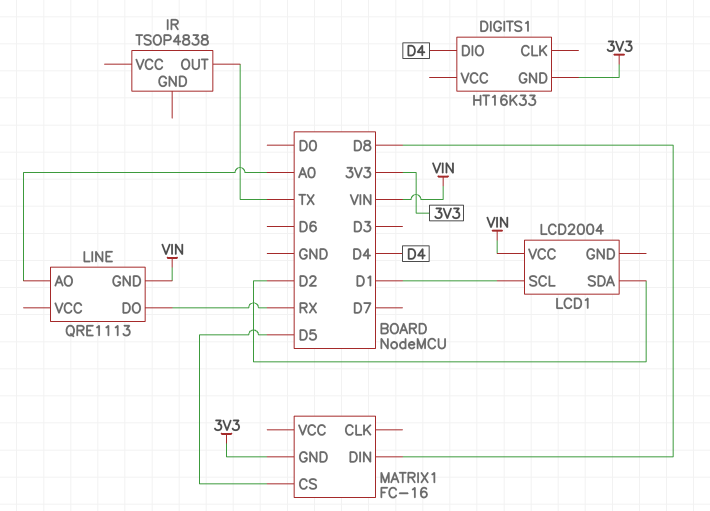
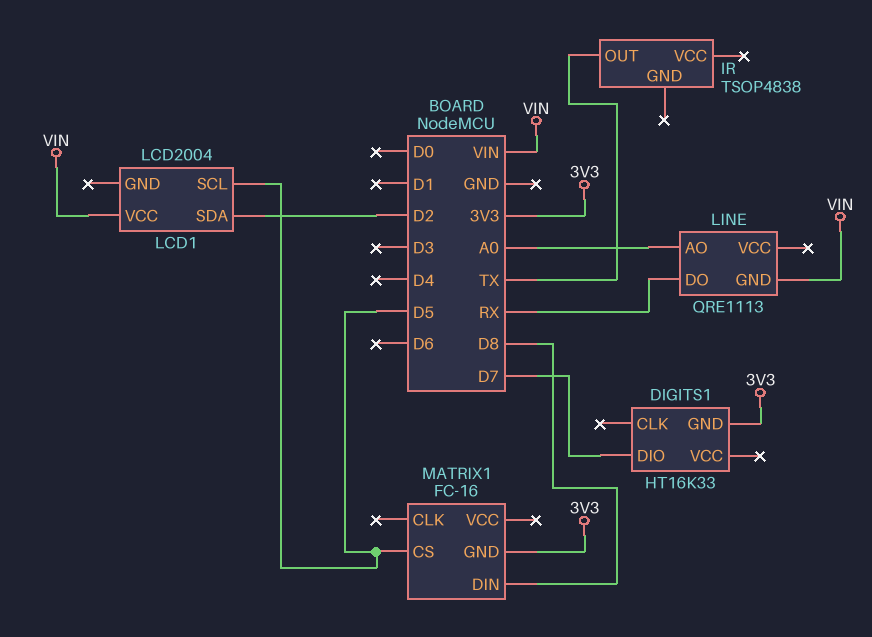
DIGITS1 pin DIO: D4 -> D7
LCD1 pin SCL: D1 -> D5

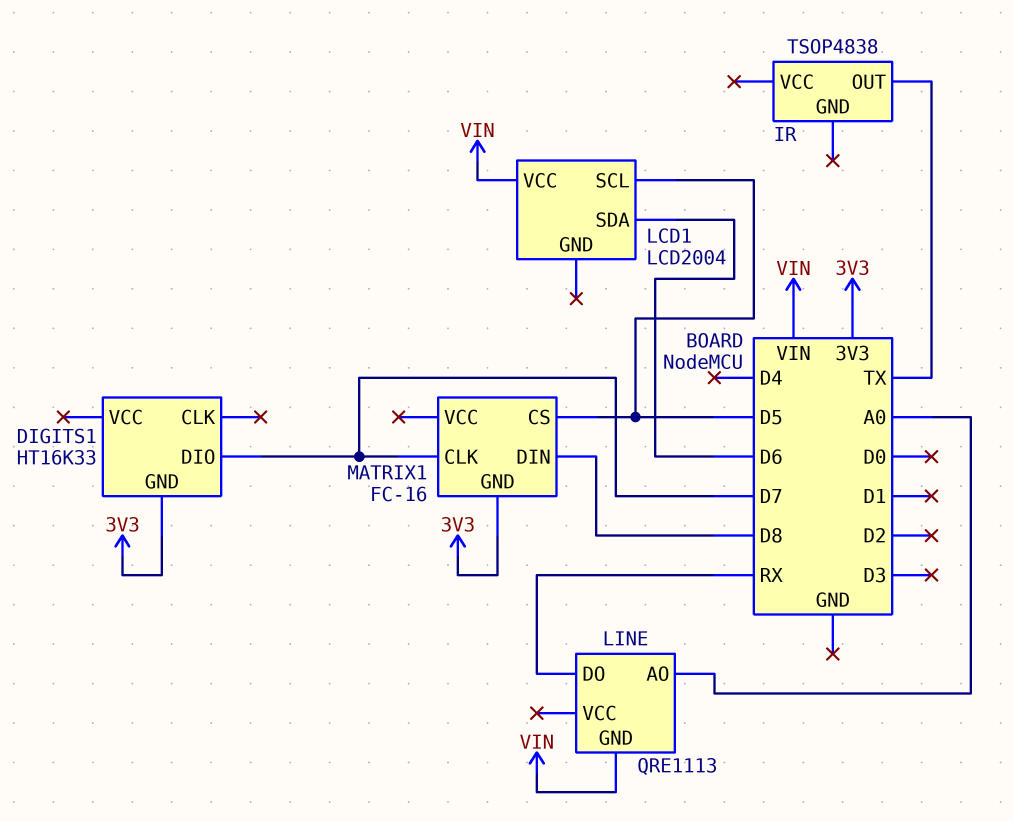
LCD1 pin SDA: D2 -> D6
MATRIX1 pin CLK: none -> D7

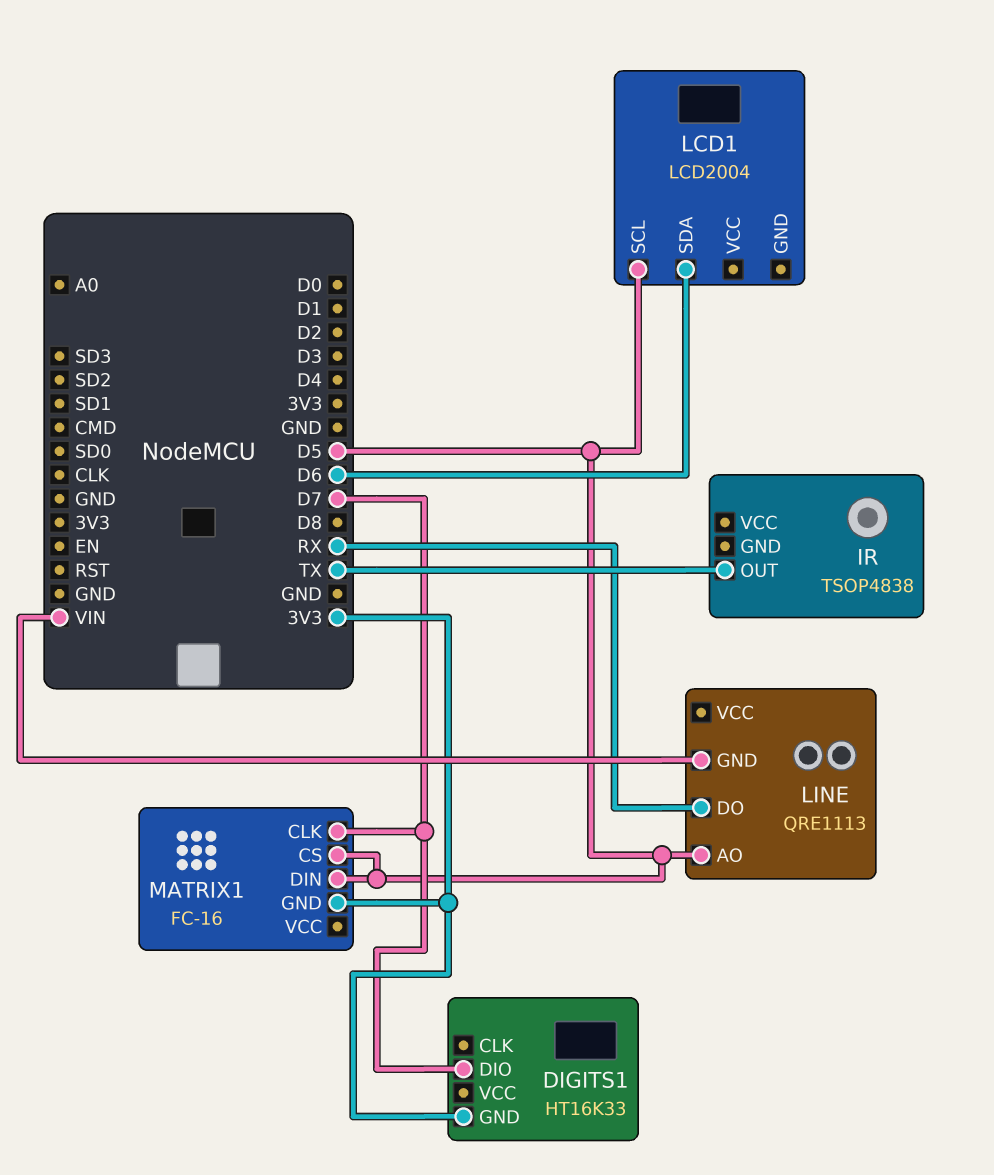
LCD1 pin VCC: VIN -> none
LINE pin AO: A0 -> D5
MATRIX1 pin DIN: D8 -> D5

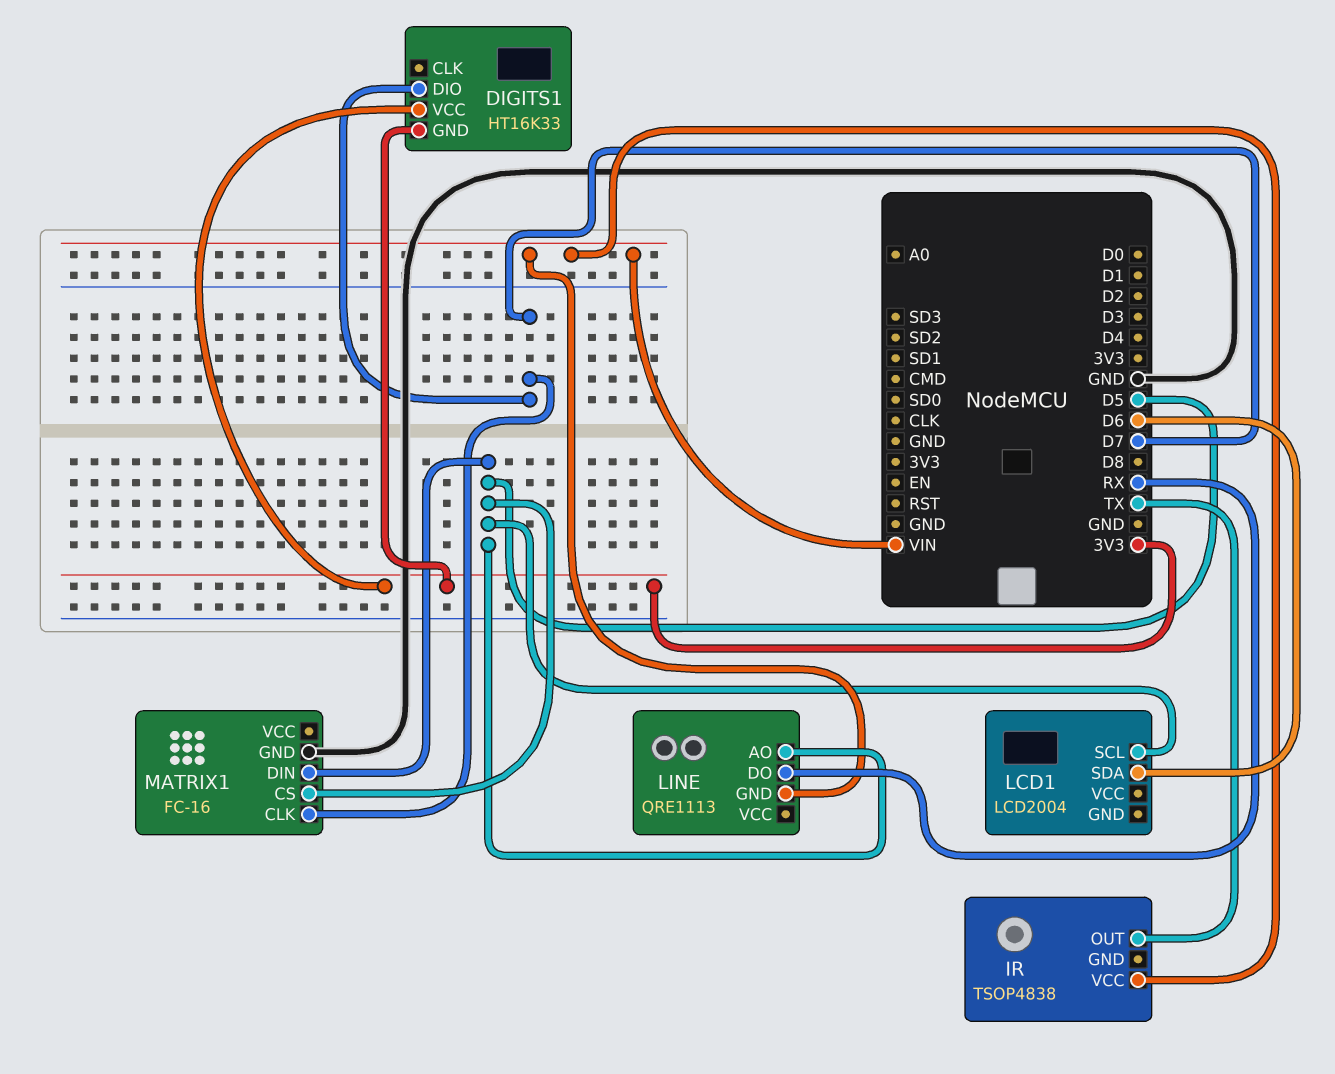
DIGITS1 pin VCC: none -> 3V3
IR pin VCC: none -> VIN
MATRIX1 pin GND: 3V3 -> GND

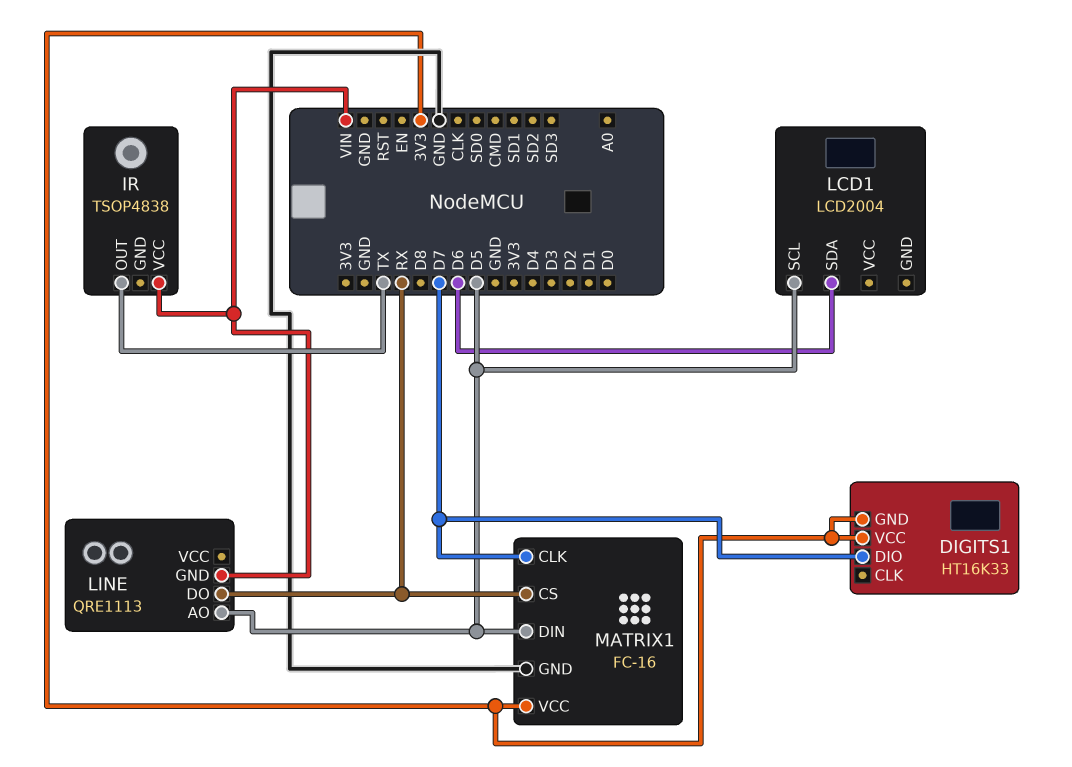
MATRIX1 pin CS: D5 -> RX
MATRIX1 pin VCC: none -> 3V3

